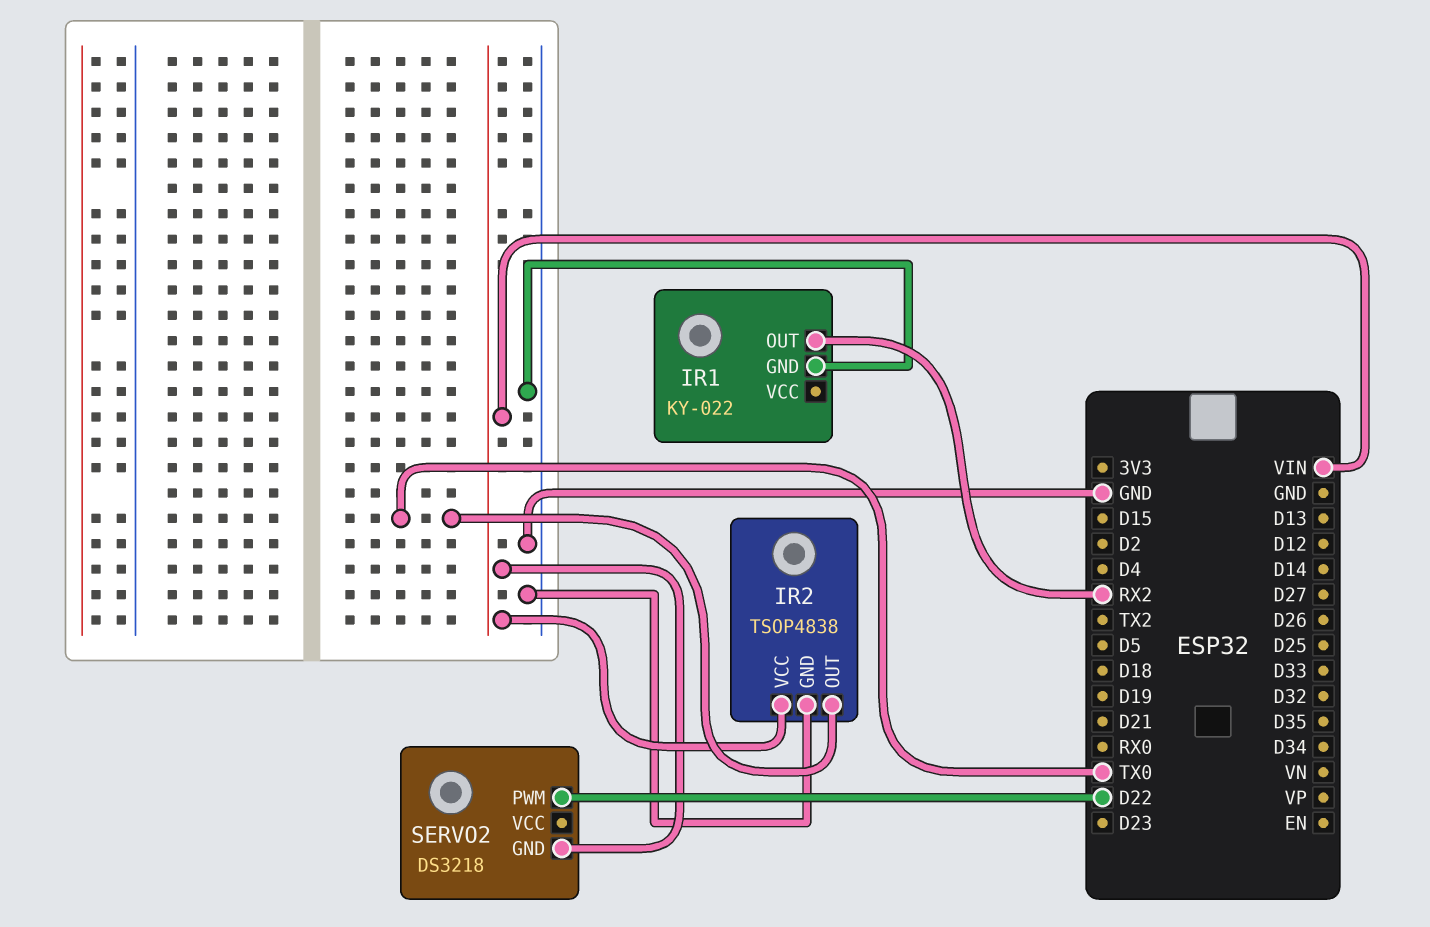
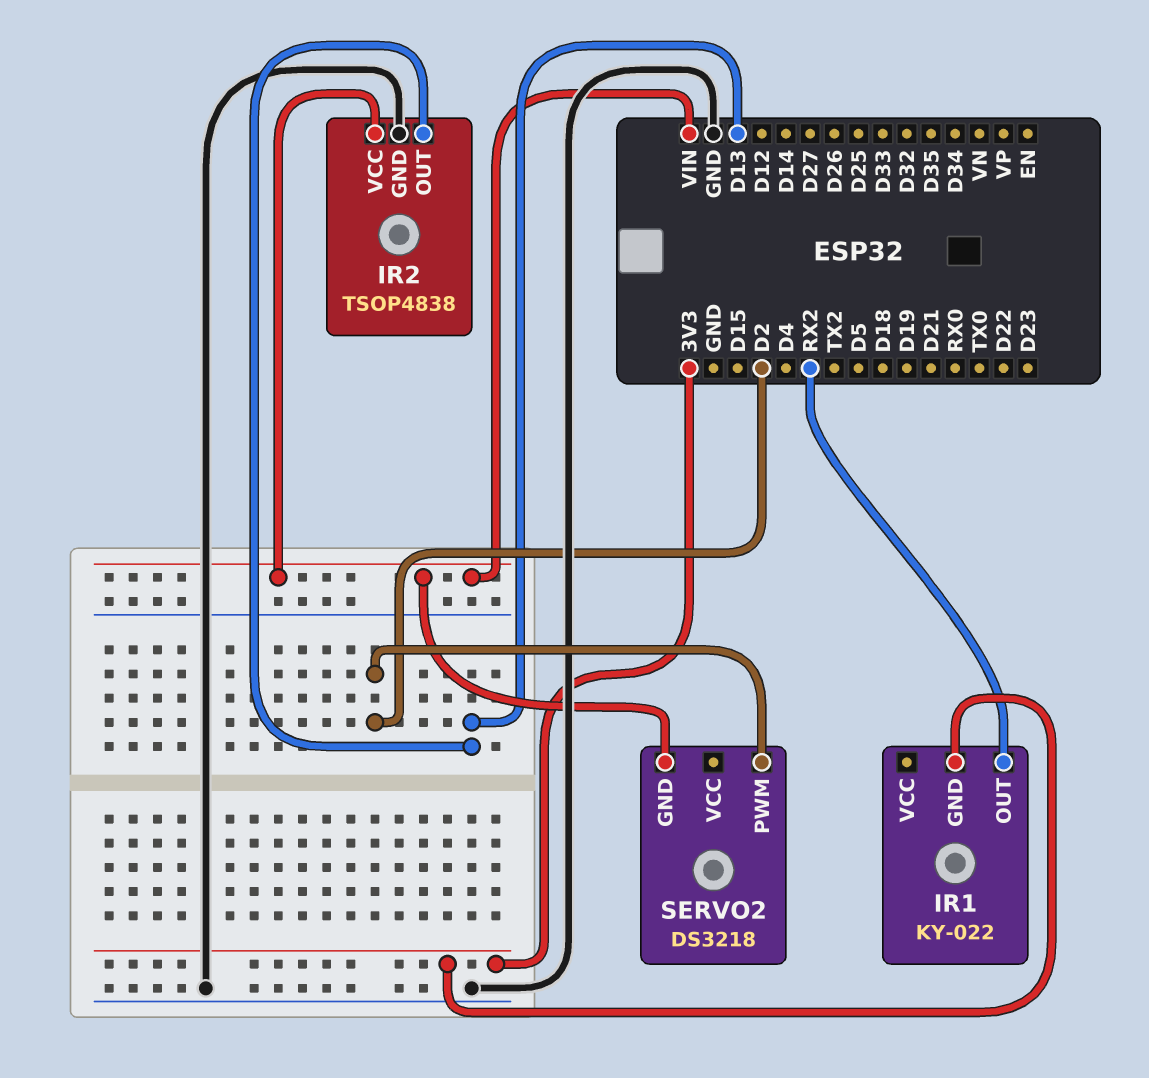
IR1 pin GND: GND -> 3V3
IR2 pin OUT: TX0 -> D13
SERVO2 pin PWM: D22 -> D2

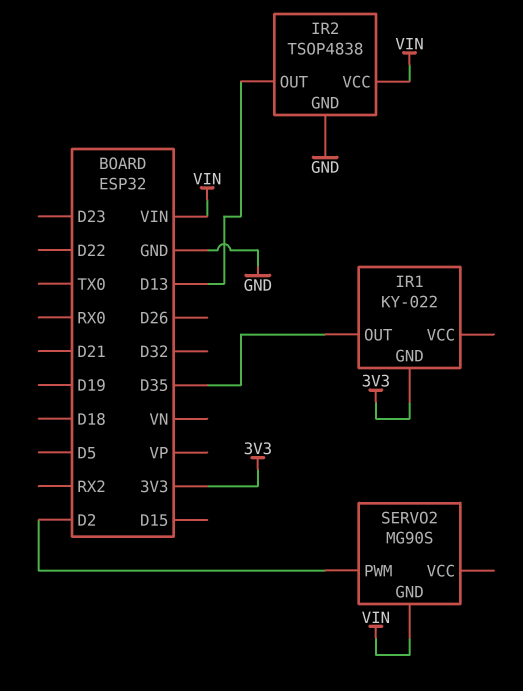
IR1 pin OUT: RX2 -> D35
SERVO2: DS3218 -> MG90S

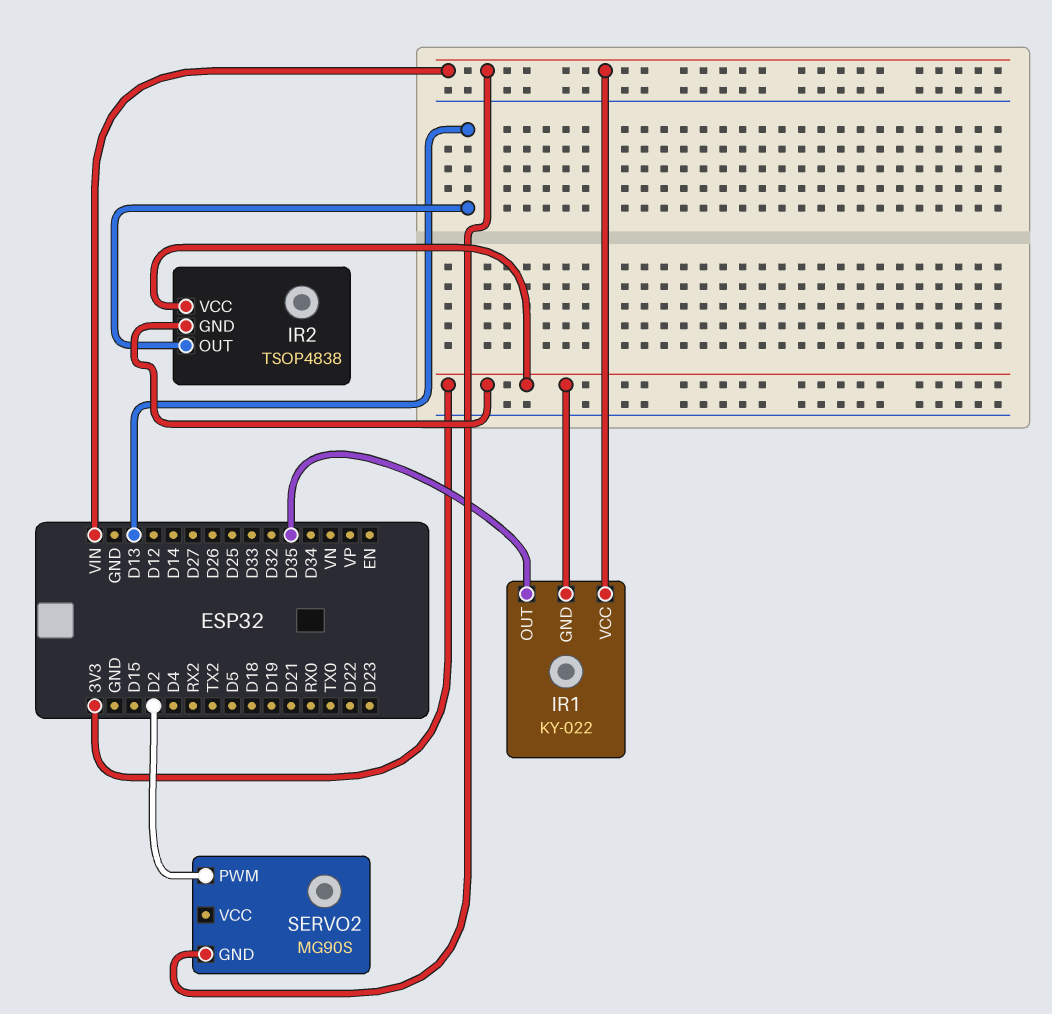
IR1 pin VCC: none -> VIN
IR2 pin GND: GND -> 3V3
IR2 pin VCC: VIN -> 3V3

